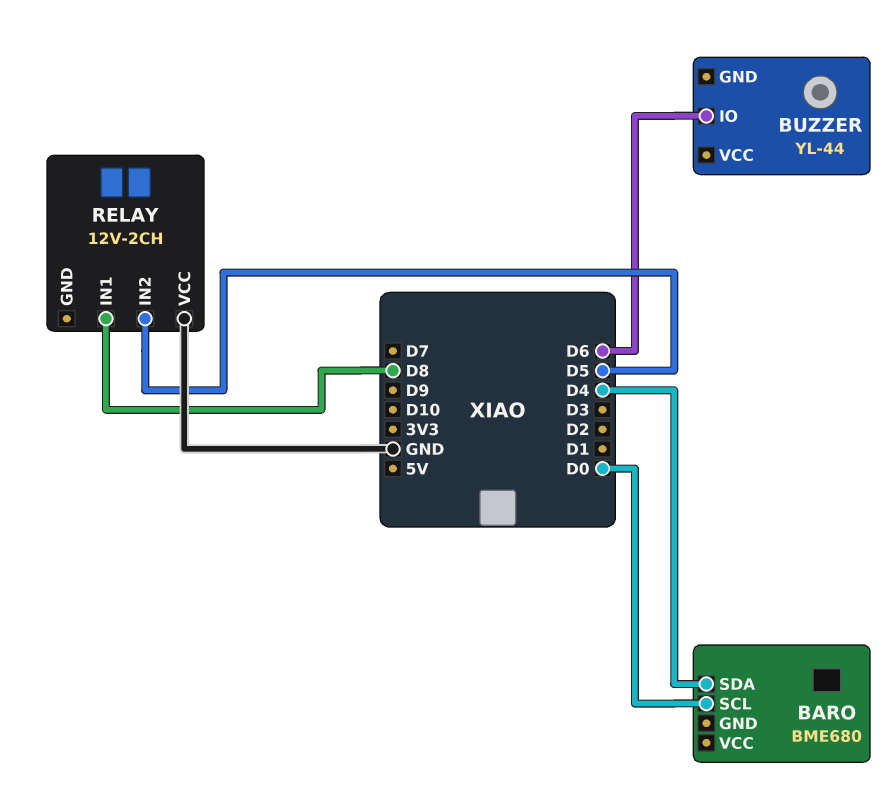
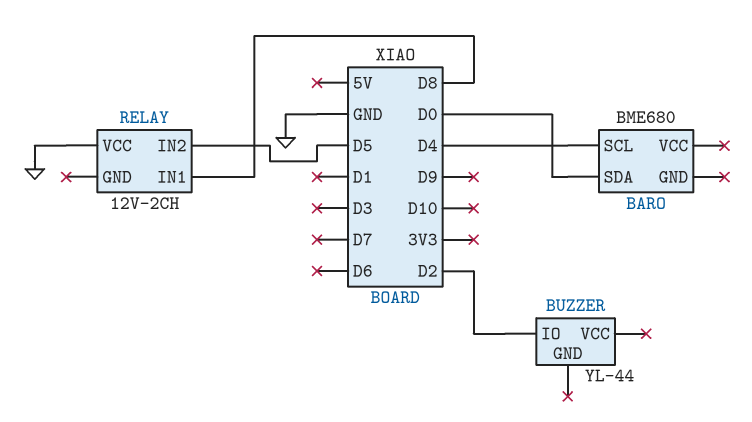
BARO pin SCL: D0 -> D4
BARO pin SDA: D4 -> D0
BUZZER pin IO: D6 -> D2

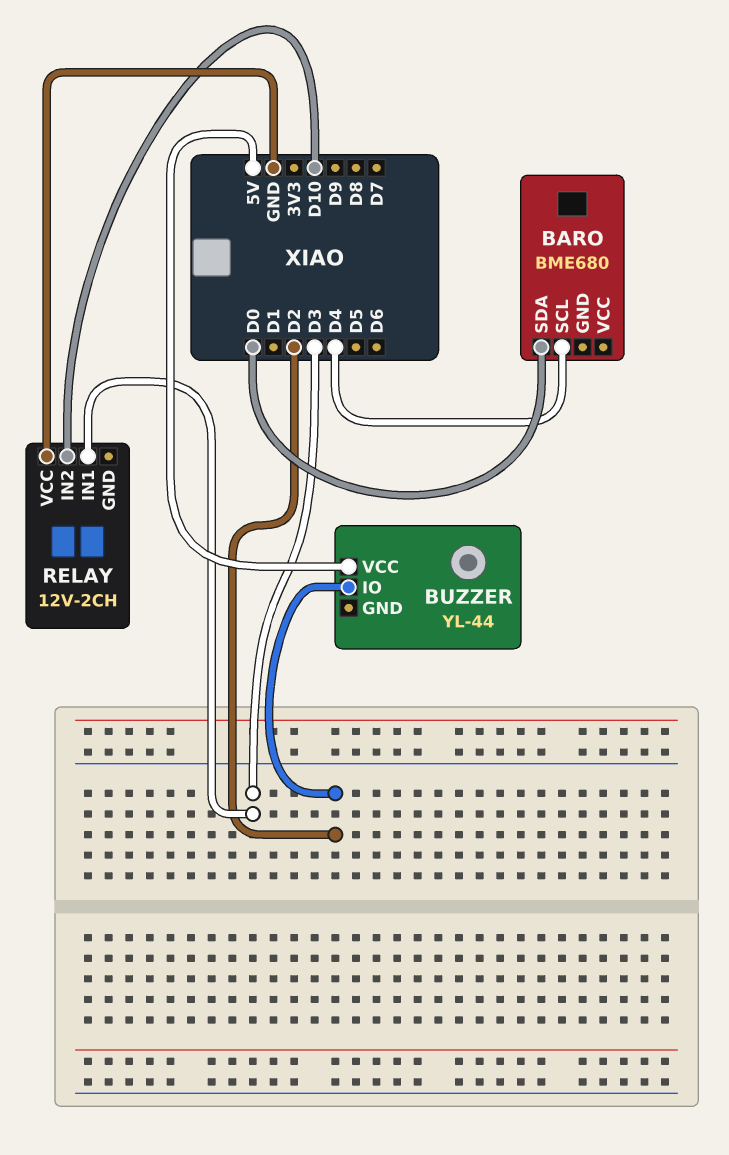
BUZZER pin VCC: none -> 5V
RELAY pin IN1: D8 -> D3
RELAY pin IN2: D5 -> D10

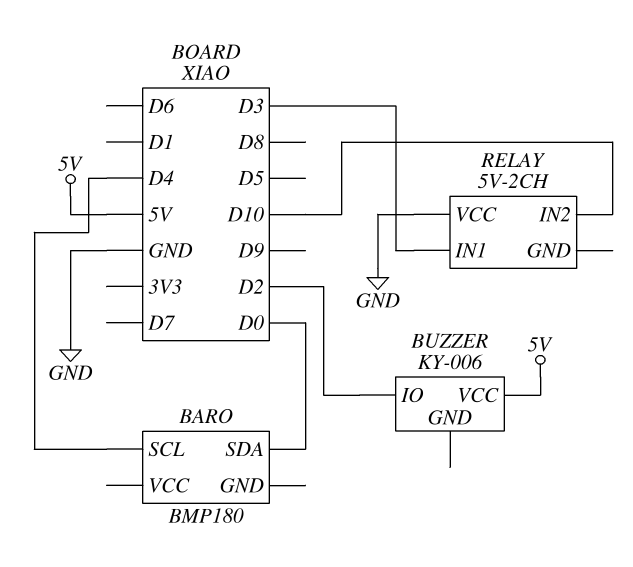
BARO: BME680 -> BMP180
BUZZER: YL-44 -> KY-006
RELAY: 12V-2CH -> 5V-2CH

